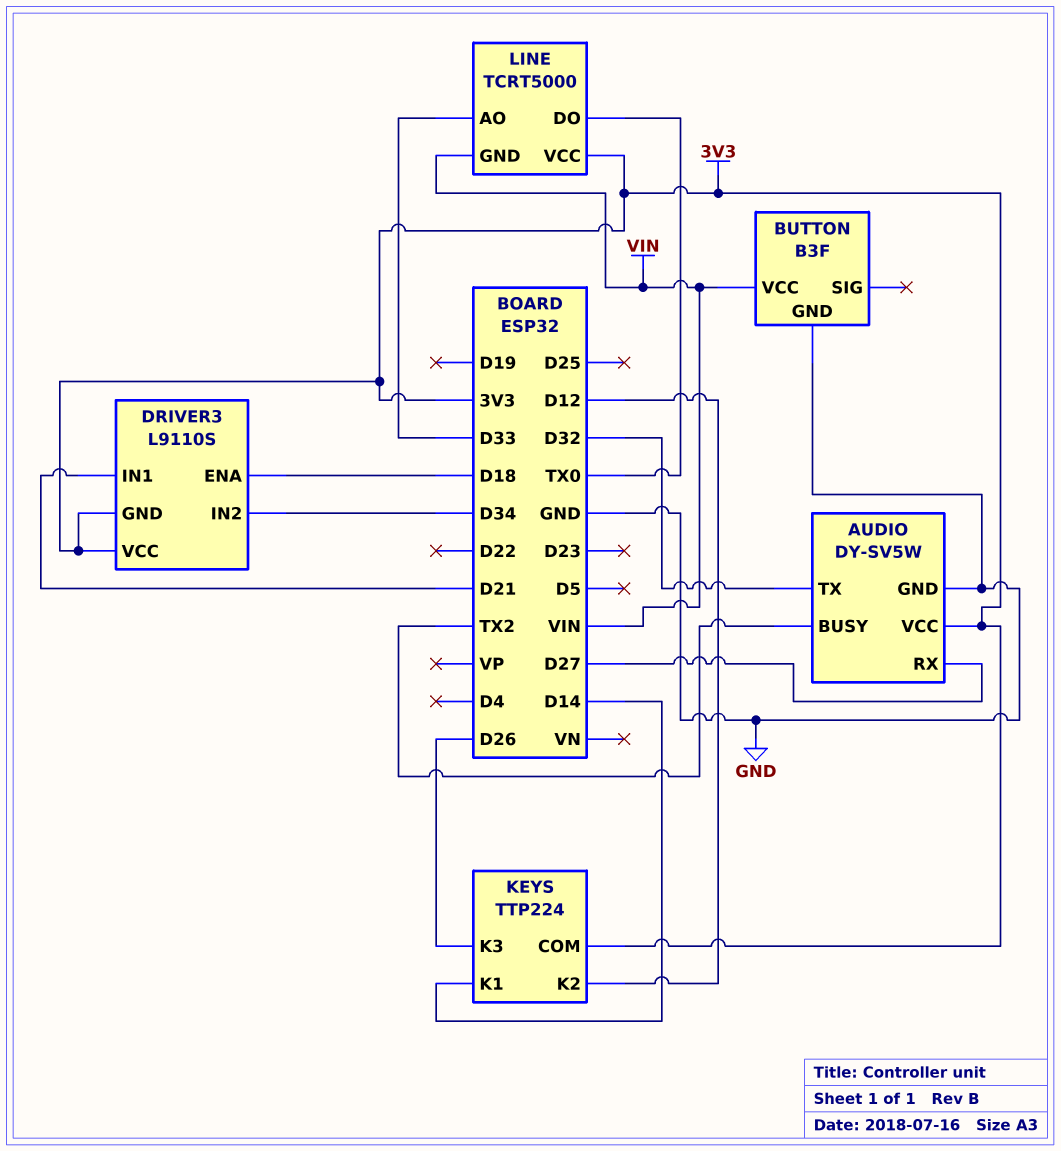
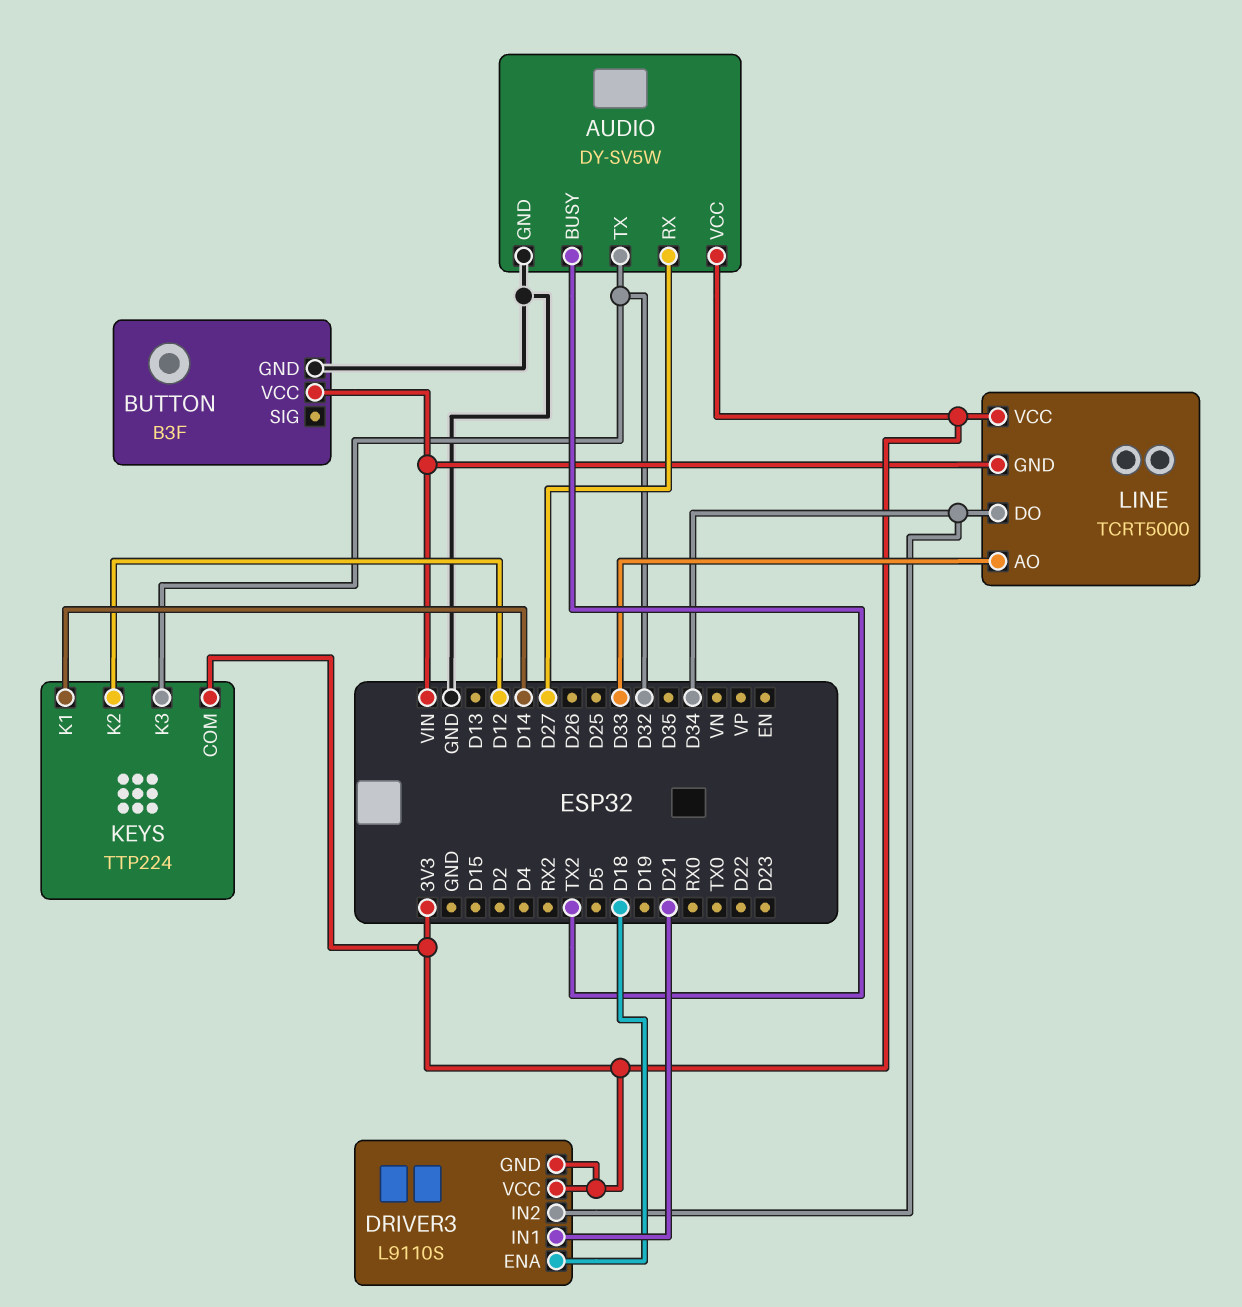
KEYS pin K3: D26 -> D32
LINE pin DO: TX0 -> D34

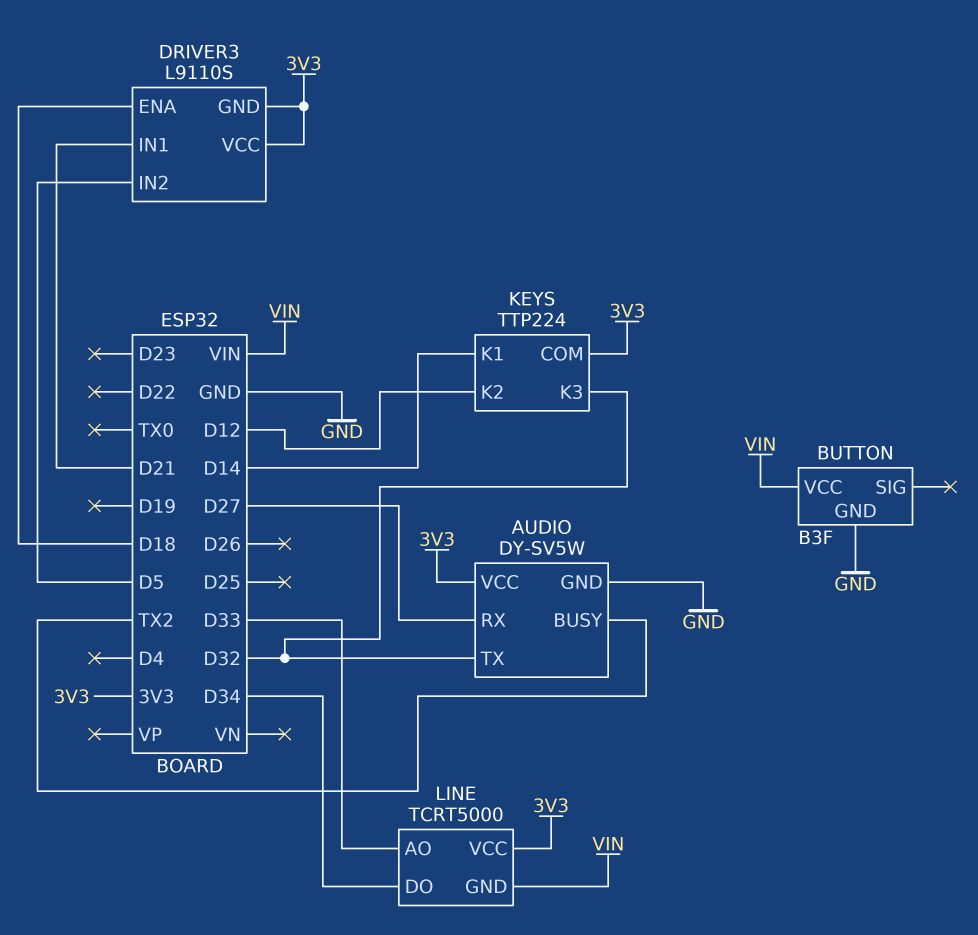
DRIVER3 pin IN2: D34 -> D5

